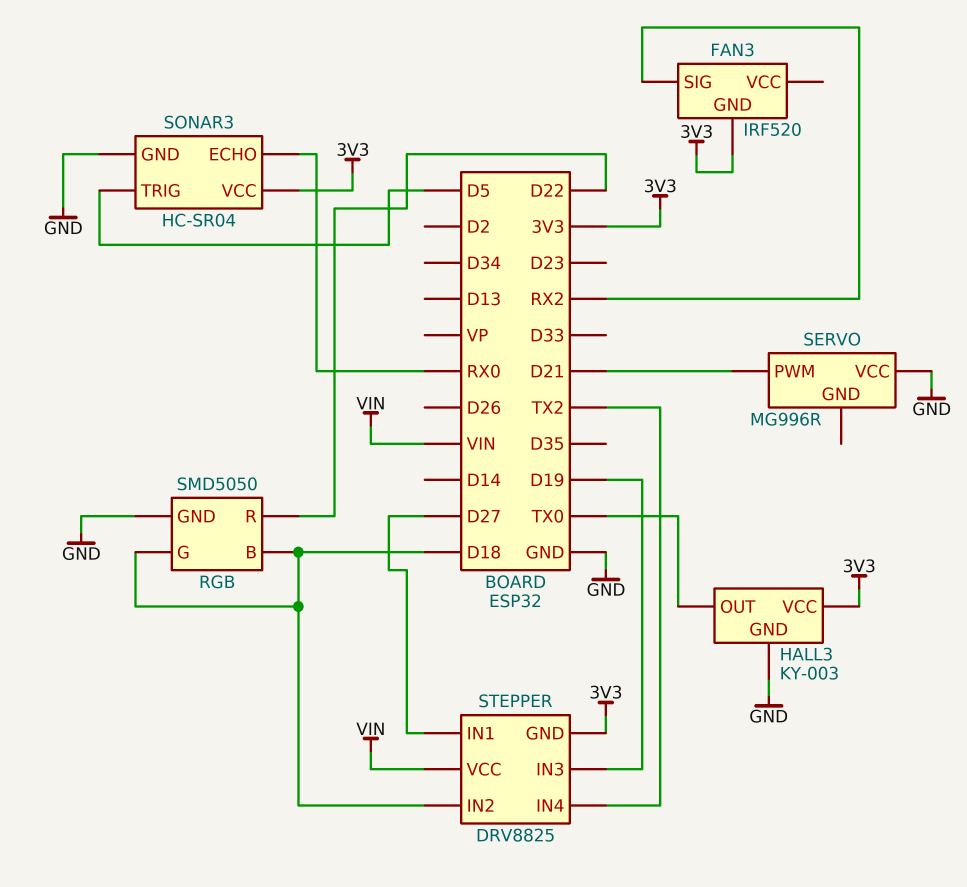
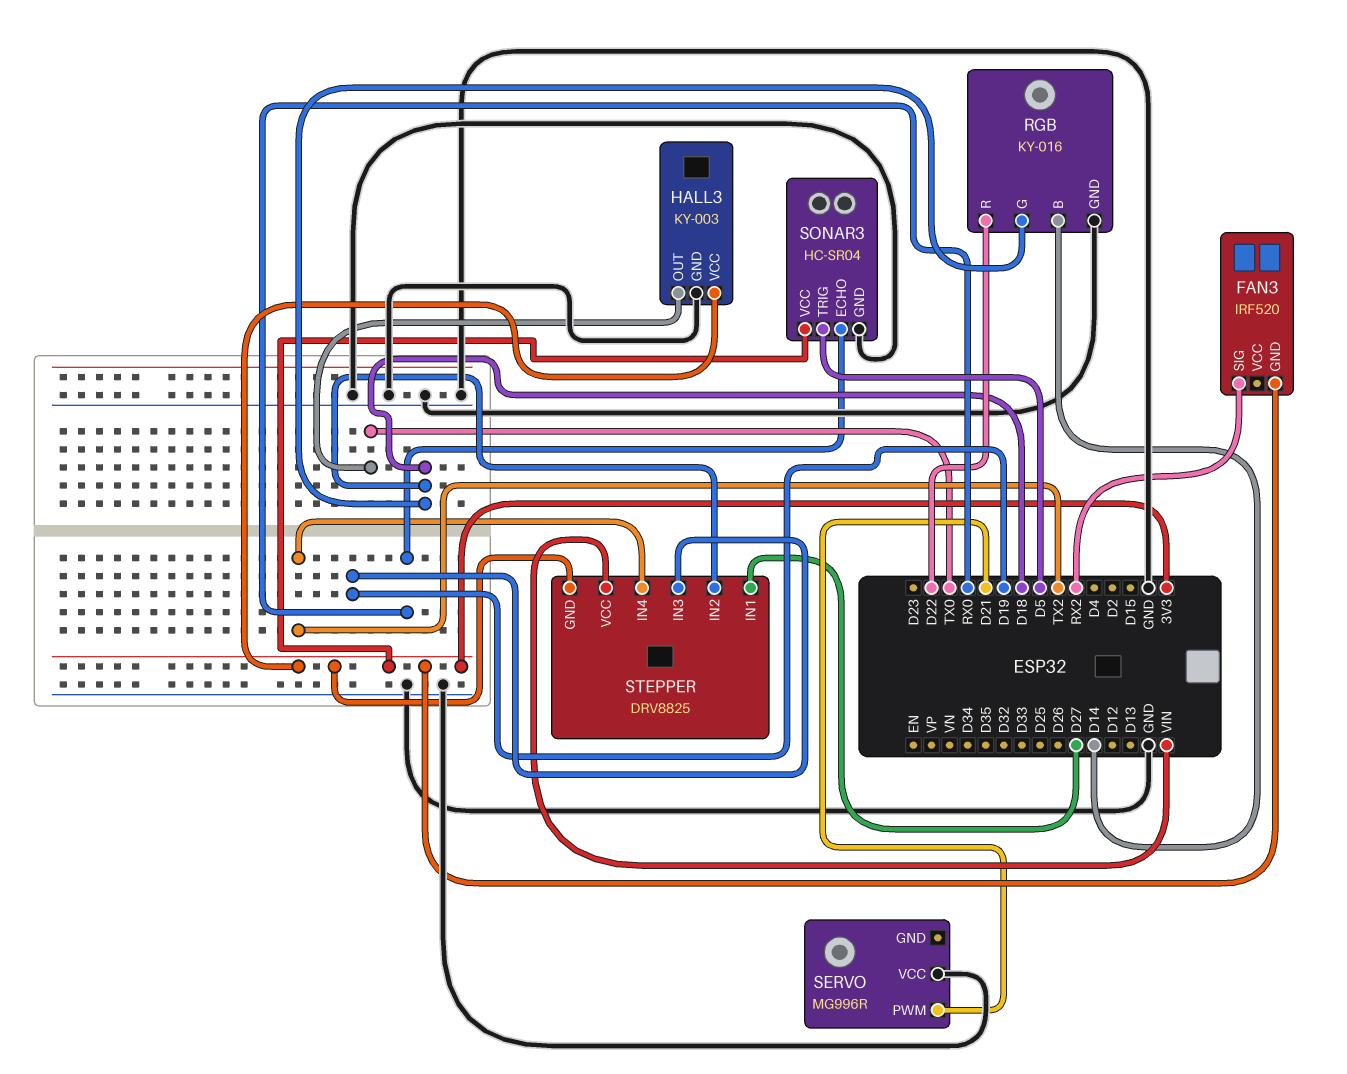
RGB: SMD5050 -> KY-016
RGB pin B: D18 -> D14

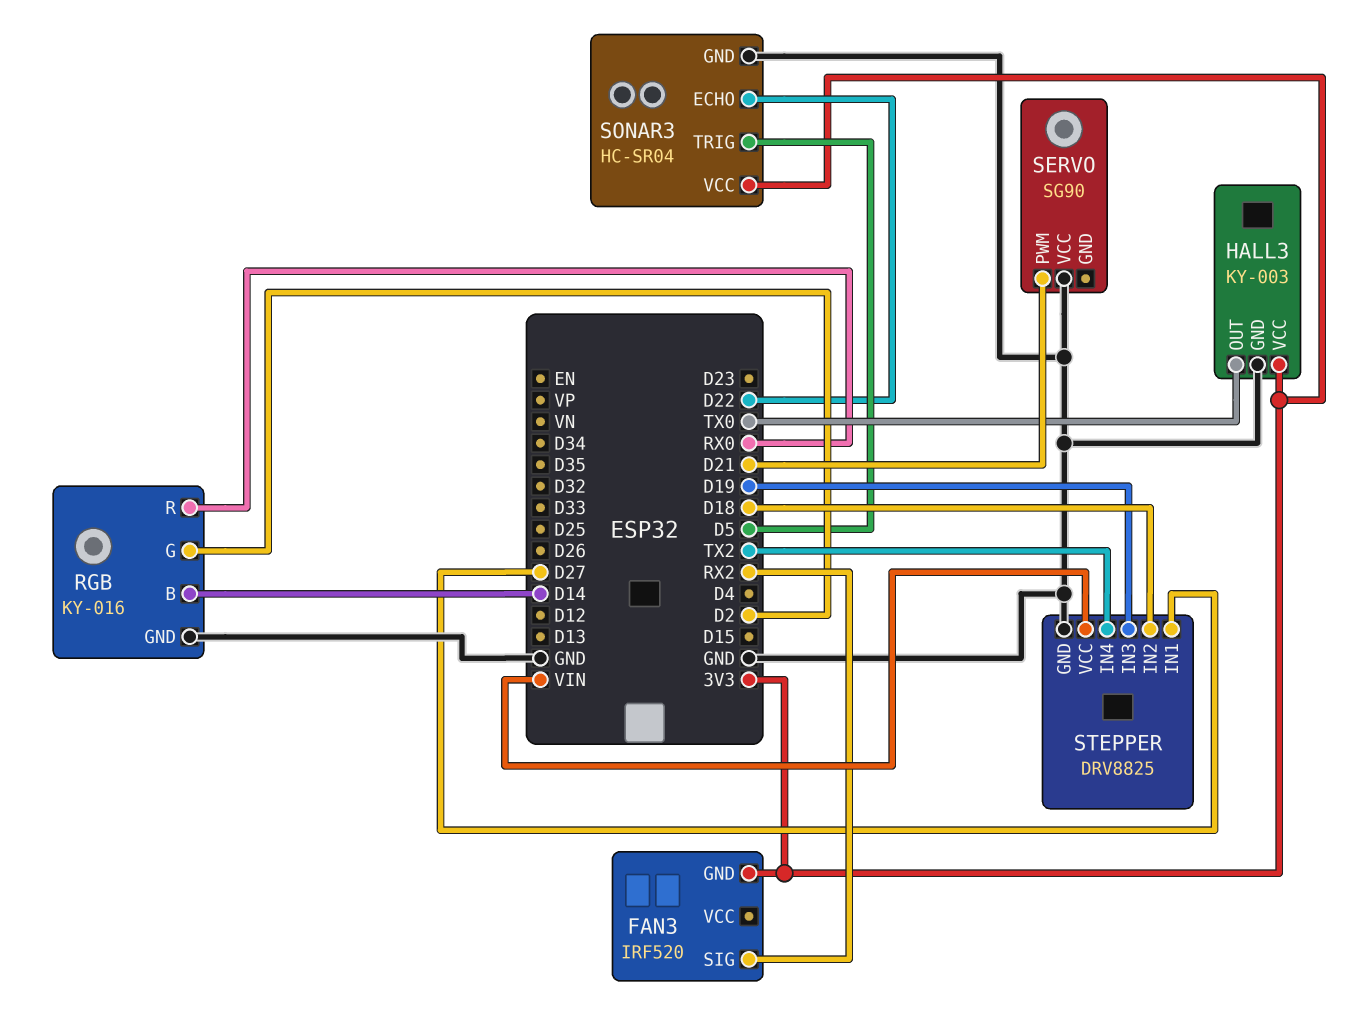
RGB pin G: D18 -> D2
RGB pin R: D22 -> RX0
SERVO: MG996R -> SG90
SONAR3 pin ECHO: RX0 -> D22
STEPPER pin GND: 3V3 -> GND

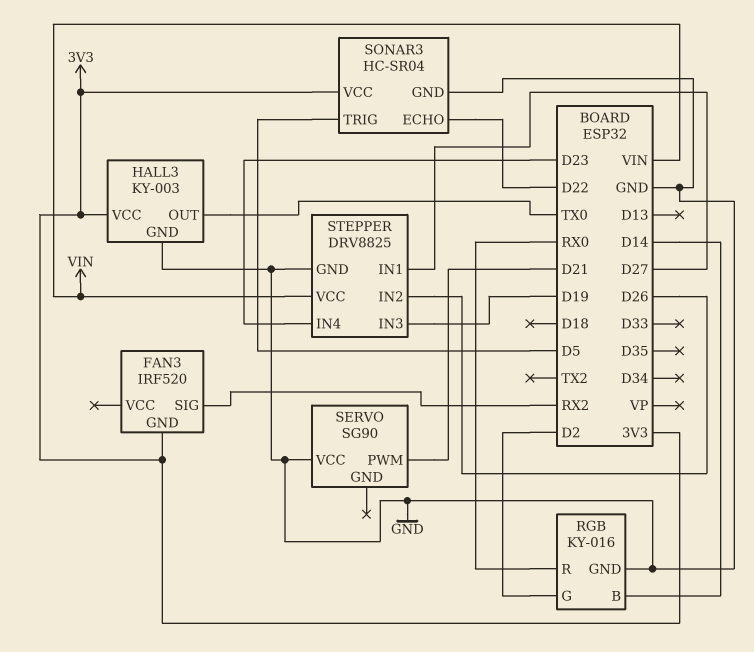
STEPPER pin IN2: D18 -> D26
STEPPER pin IN4: TX2 -> D23

